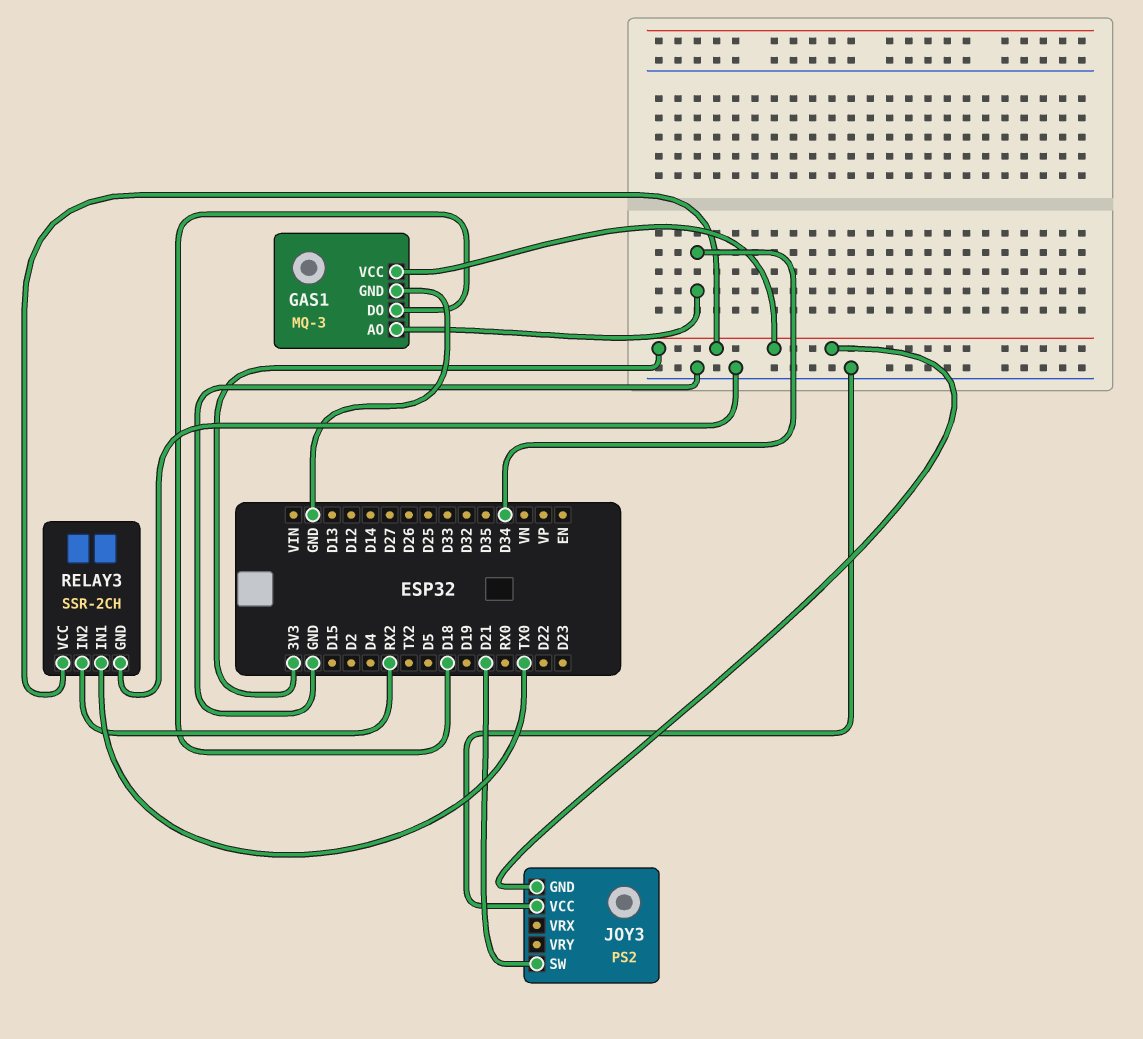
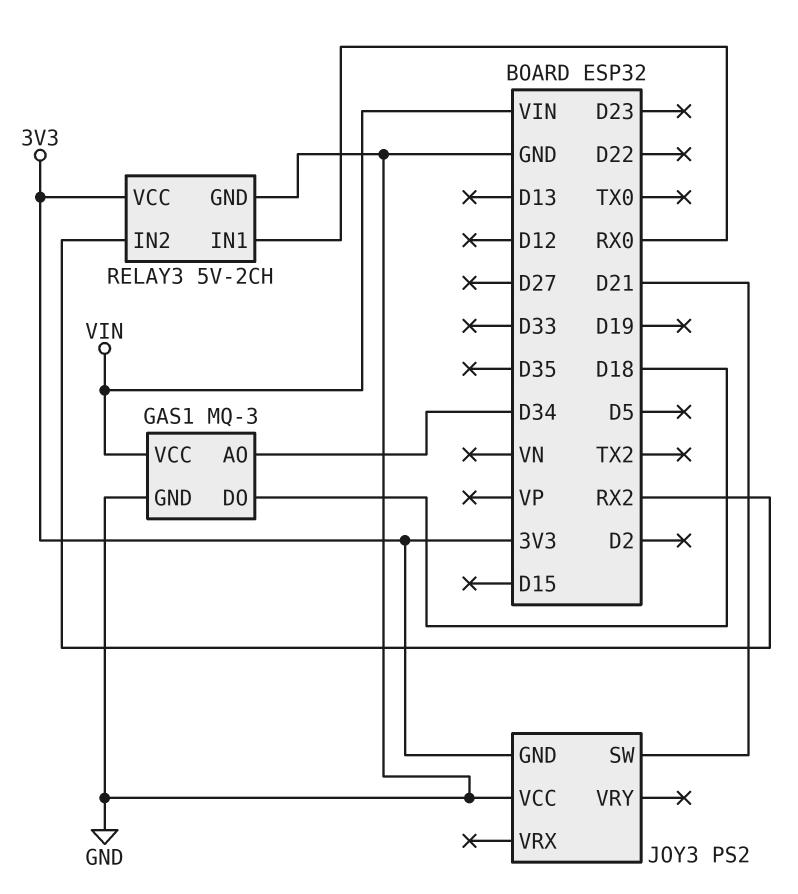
GAS1 pin VCC: 3V3 -> VIN
RELAY3: SSR-2CH -> 5V-2CH
RELAY3 pin IN1: TX0 -> RX0

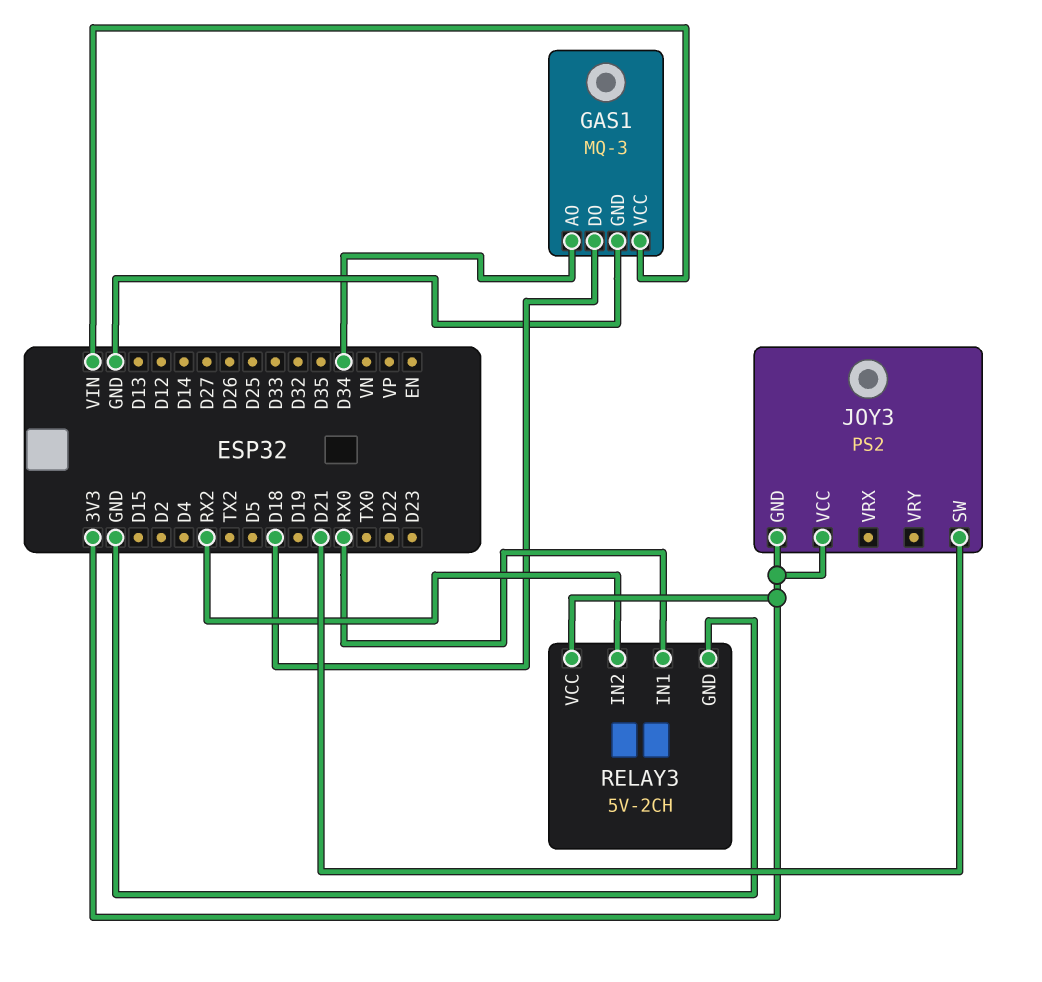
JOY3 pin VCC: GND -> 3V3

